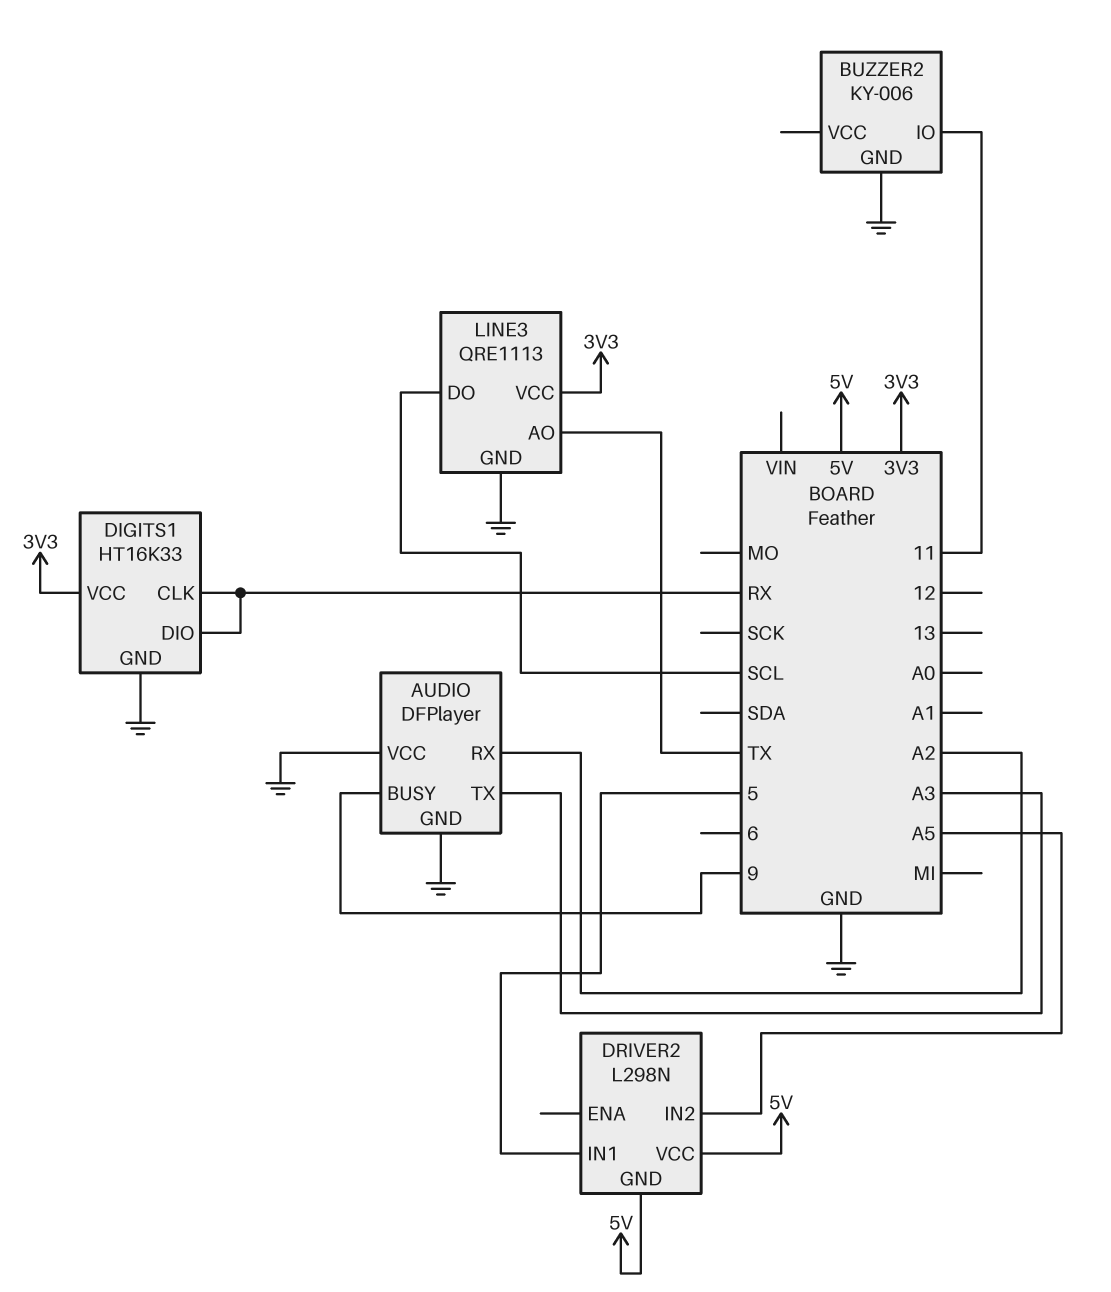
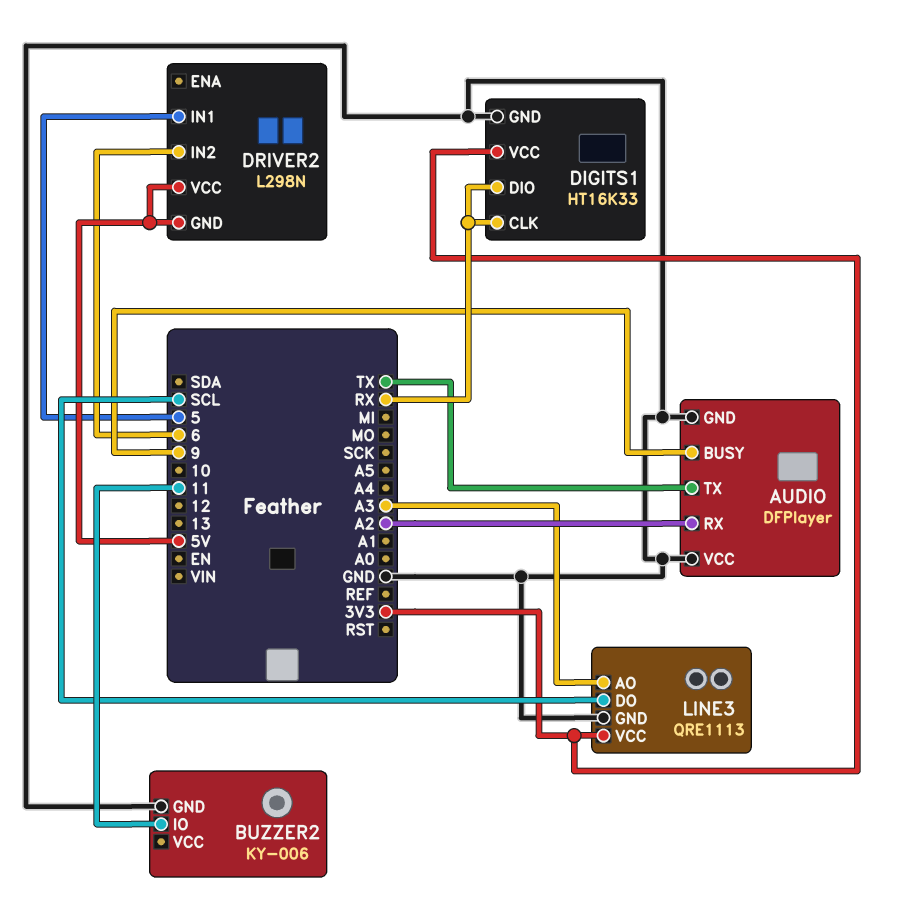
AUDIO pin TX: A3 -> TX
DRIVER2 pin IN2: A5 -> 6
LINE3 pin AO: TX -> A3

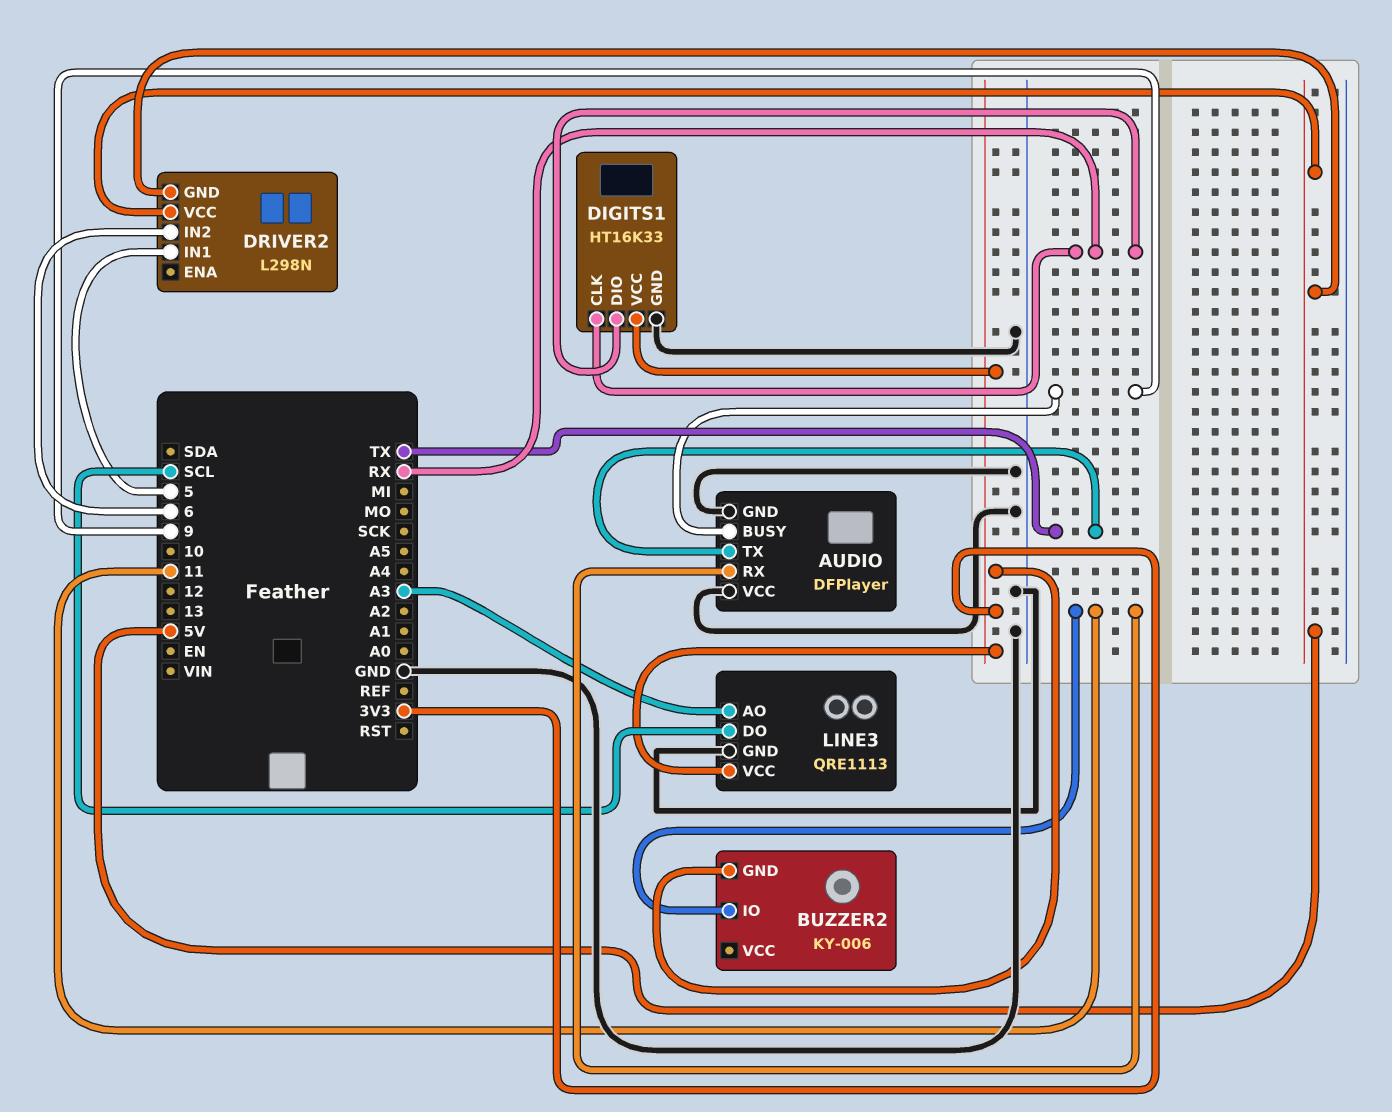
AUDIO pin RX: A2 -> 11
BUZZER2 pin GND: GND -> 3V3

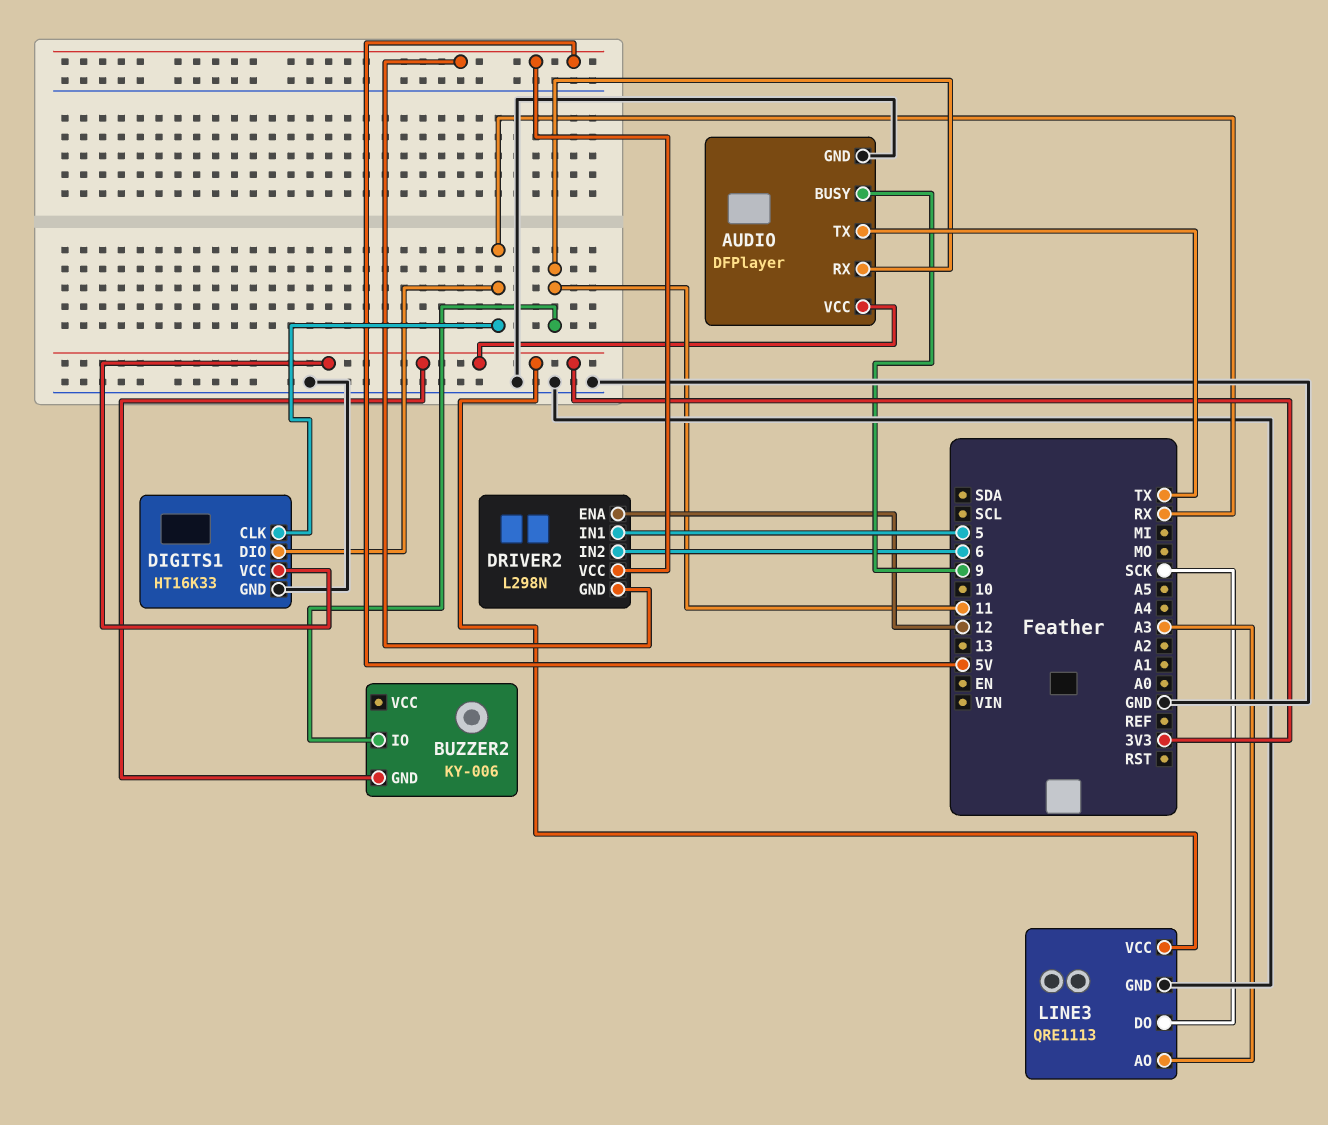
AUDIO pin VCC: GND -> 3V3
DRIVER2 pin ENA: none -> 12
LINE3 pin DO: SCL -> SCK

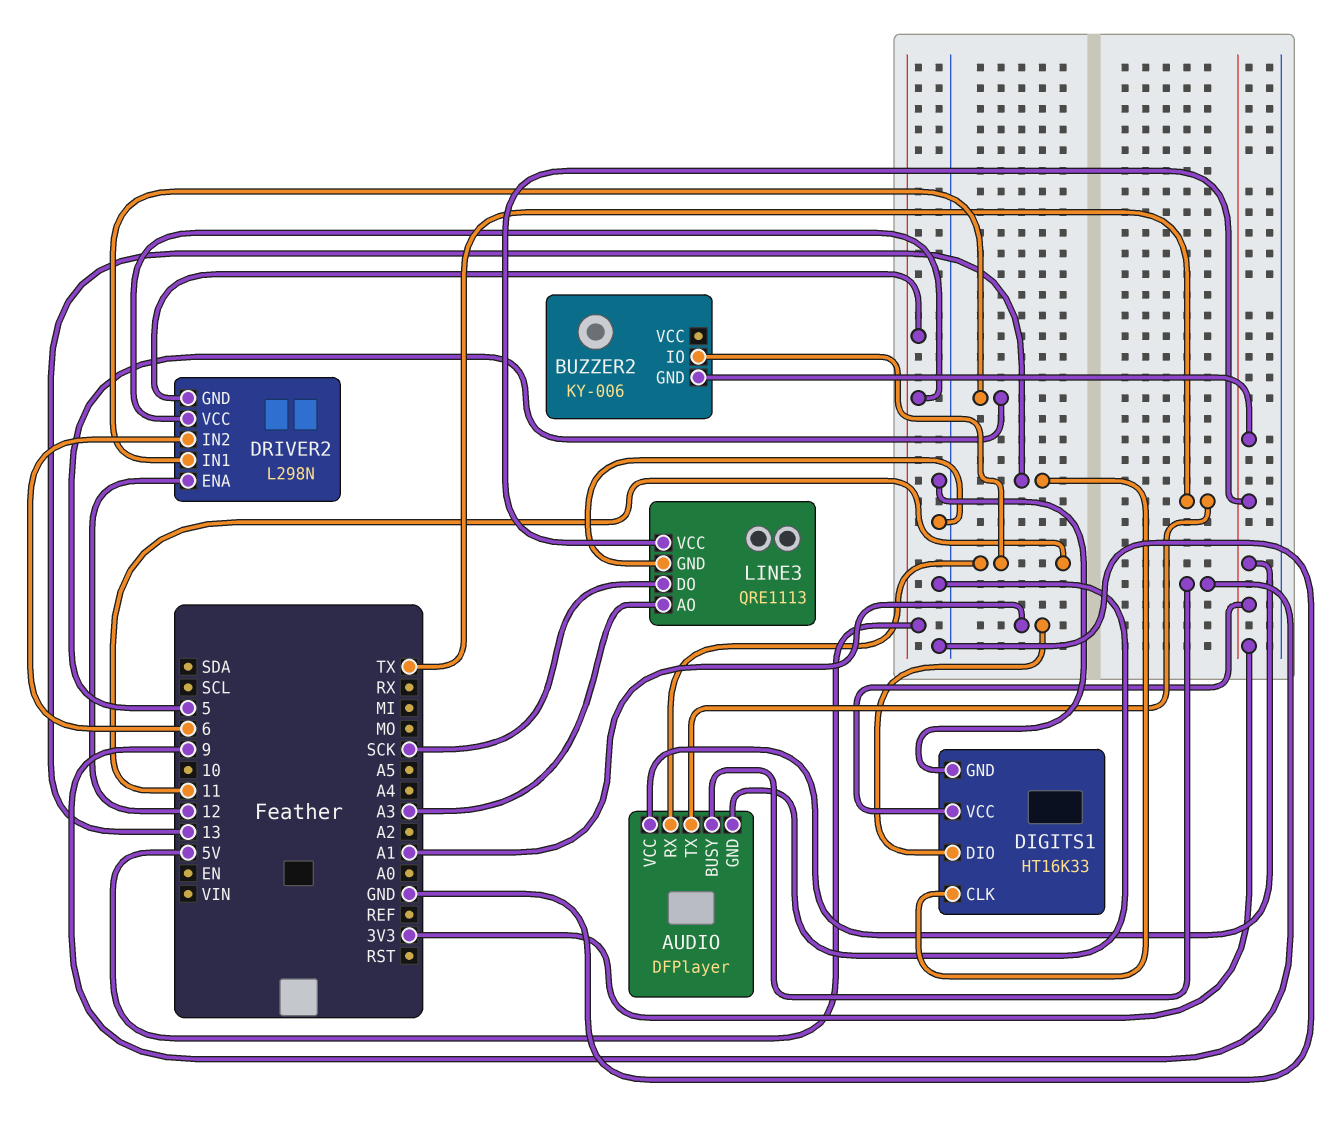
DIGITS1 pin CLK: RX -> 13
DIGITS1 pin DIO: RX -> A1

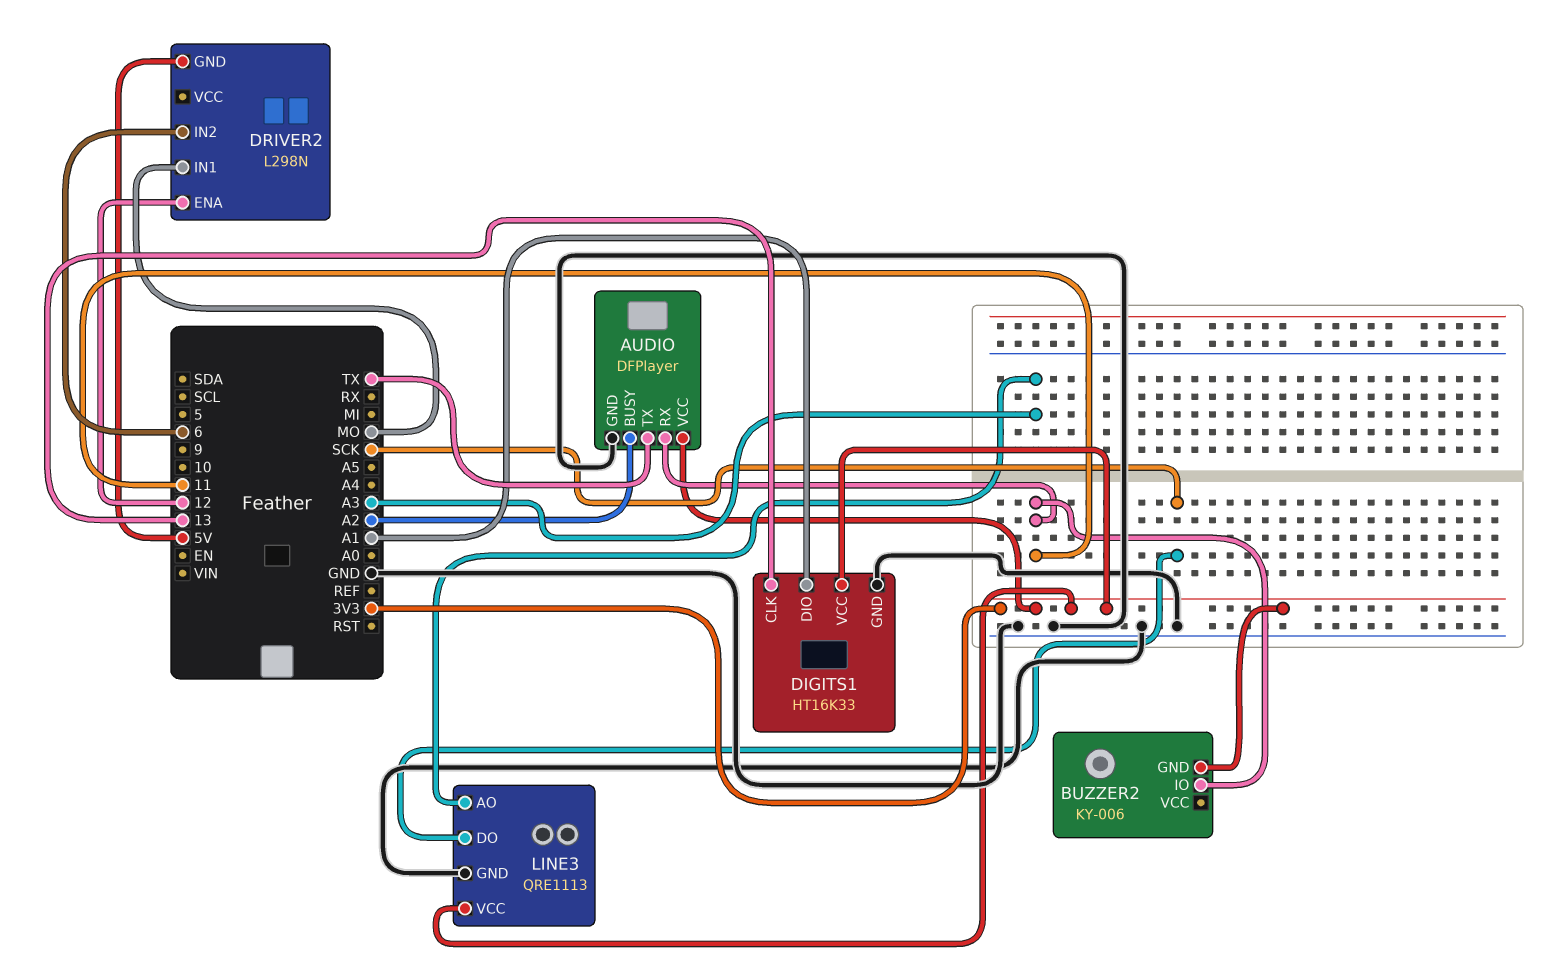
AUDIO pin BUSY: 9 -> A2
DRIVER2 pin IN1: 5 -> MO
DRIVER2 pin VCC: 5V -> none

